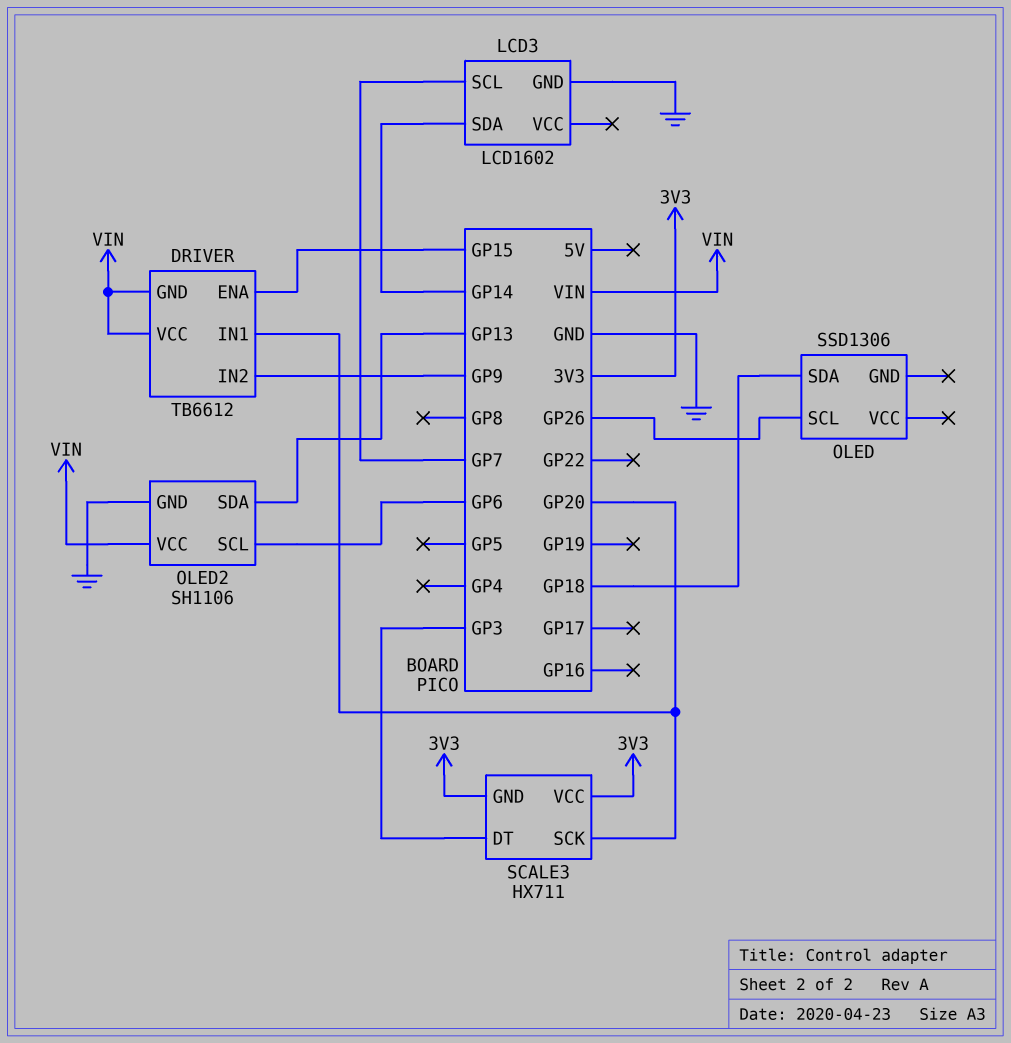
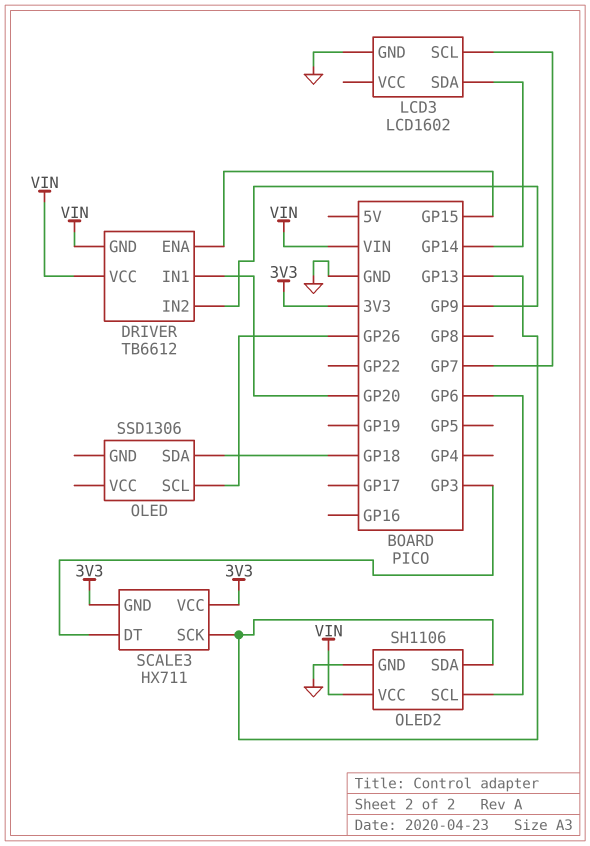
SCALE3 pin SCK: GP20 -> GP13

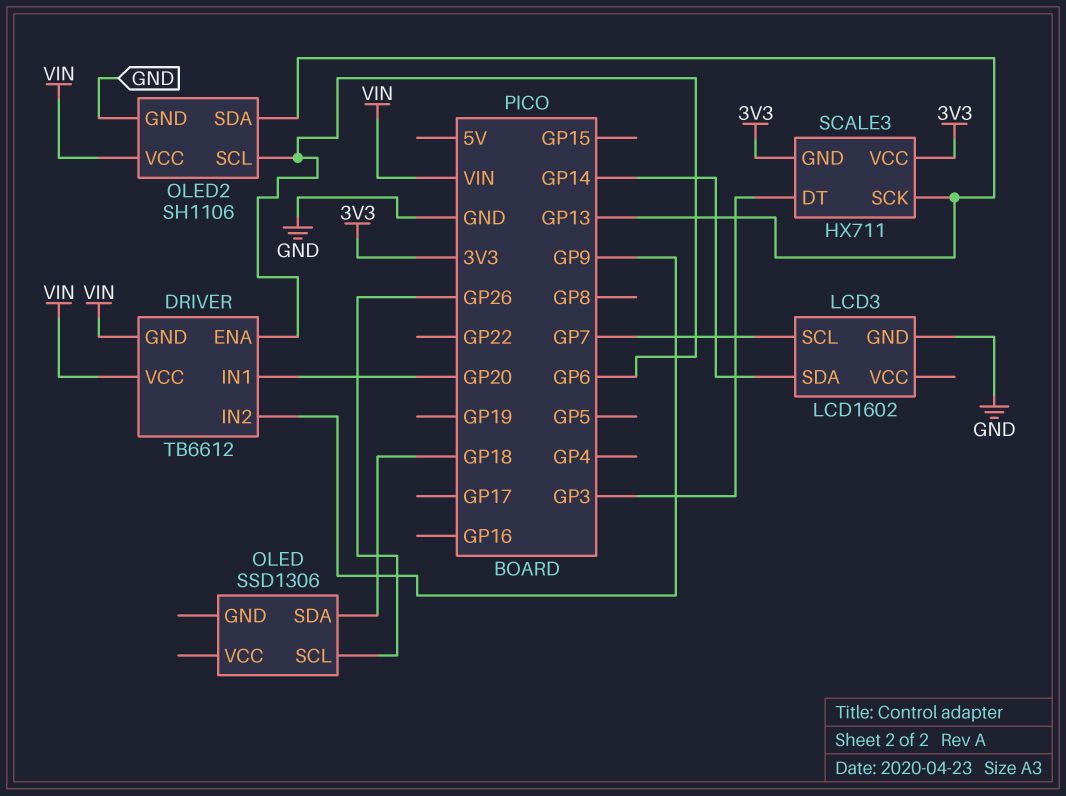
DRIVER pin ENA: GP15 -> GP6

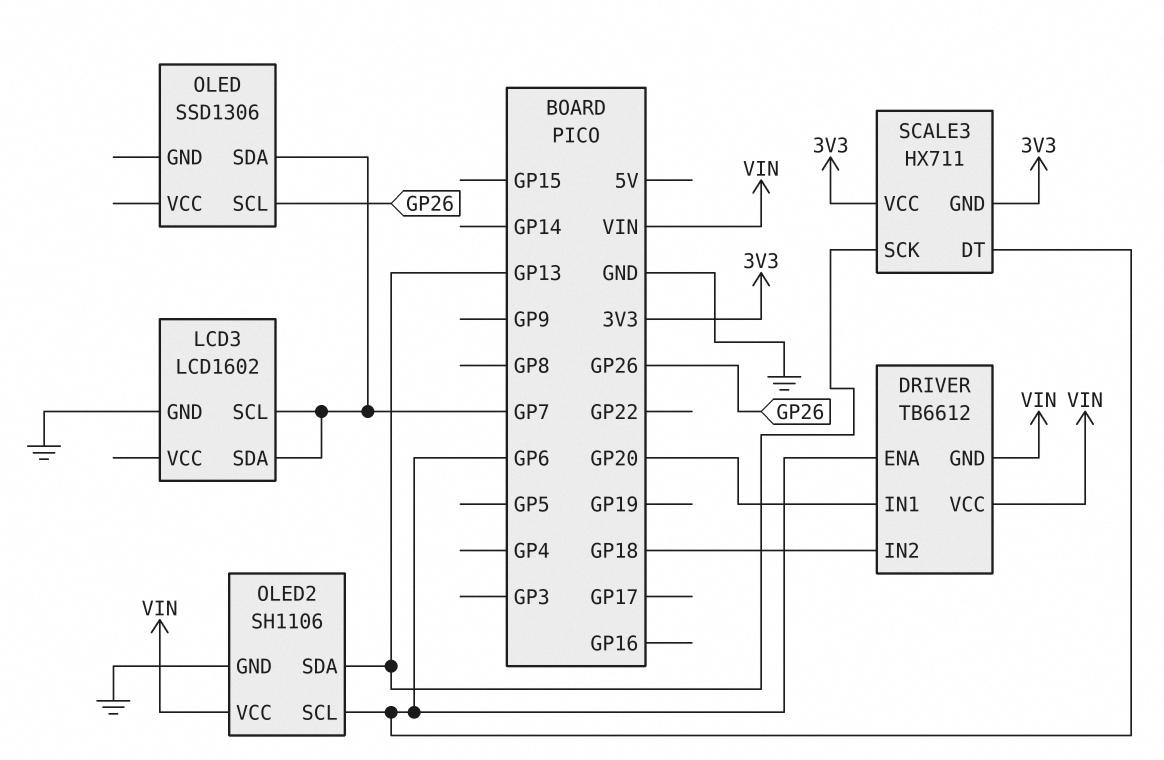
DRIVER pin IN2: GP9 -> GP18
LCD3 pin SDA: GP14 -> GP7
OLED pin SDA: GP18 -> GP7
SCALE3 pin DT: GP3 -> GP6

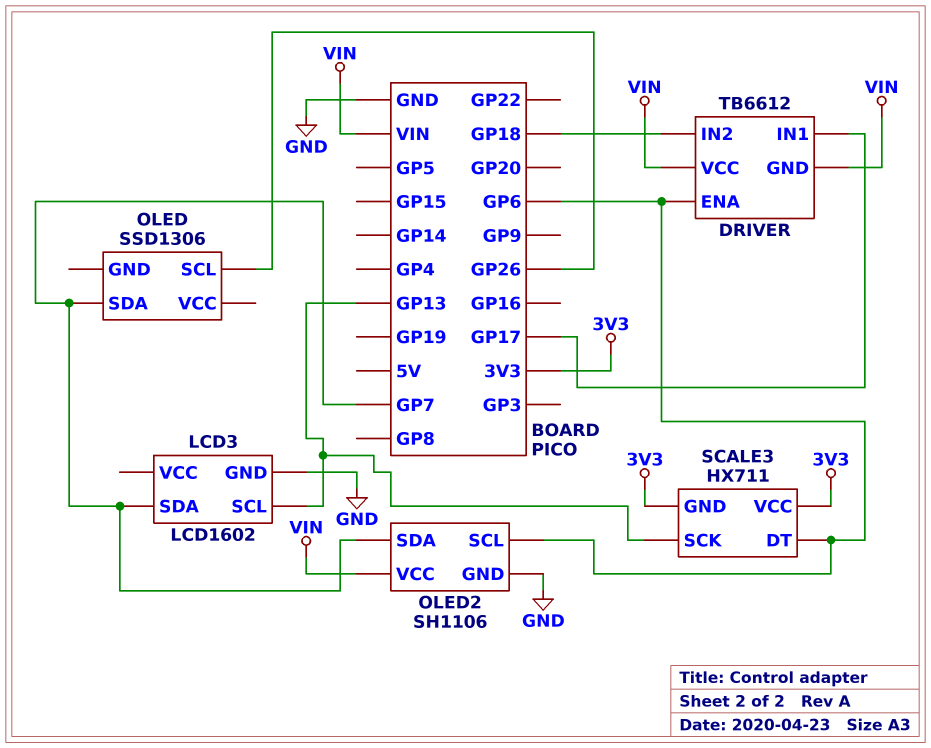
DRIVER pin IN1: GP20 -> GP17
LCD3 pin SCL: GP7 -> GP13
OLED2 pin SDA: GP13 -> GP7

